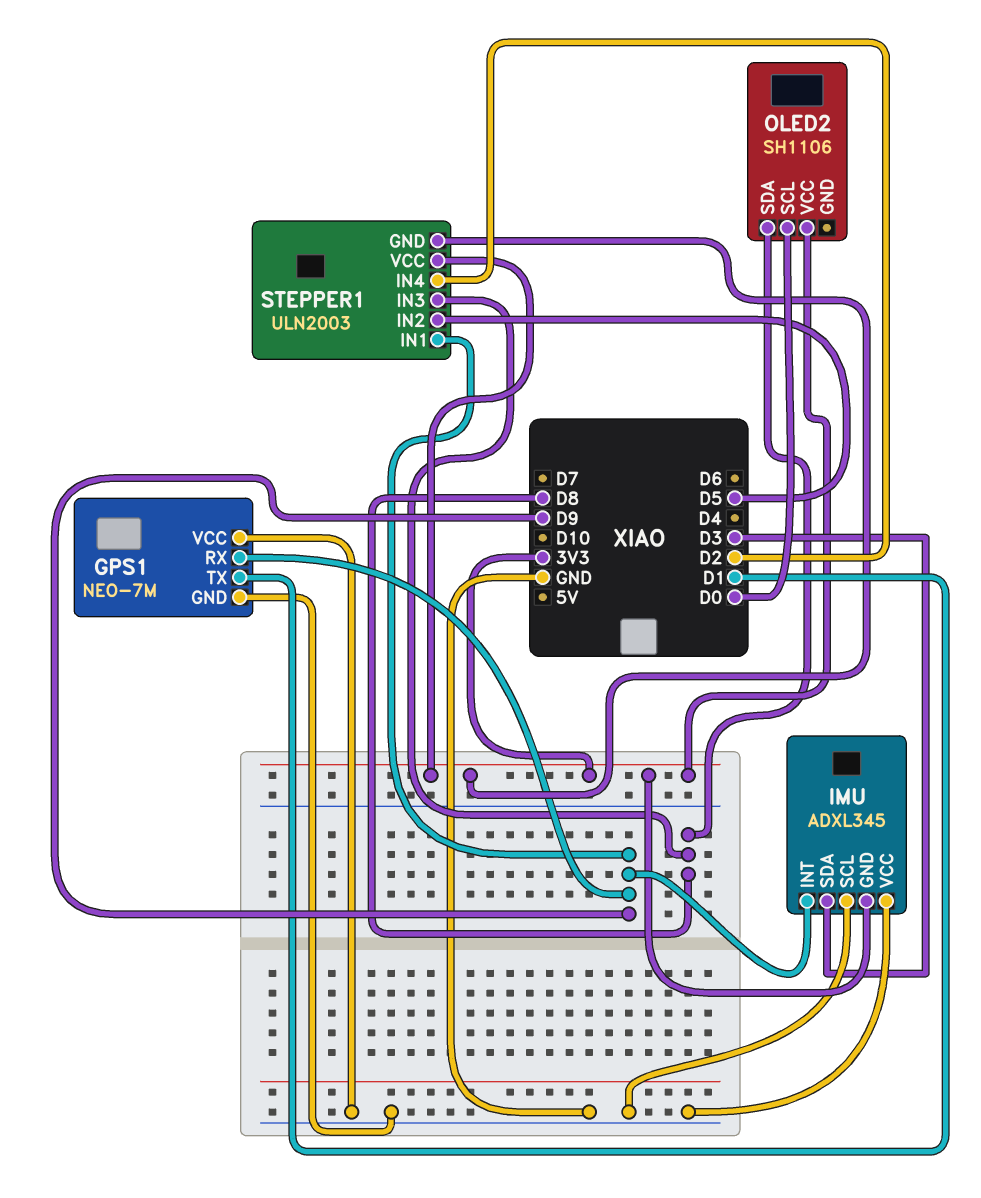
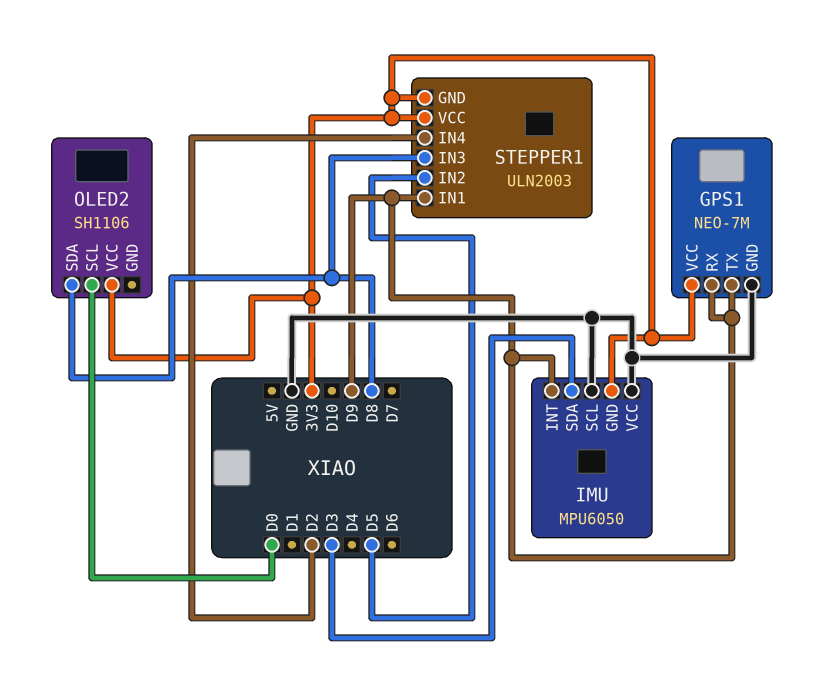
GPS1 pin TX: D1 -> D9
GPS1 pin VCC: GND -> 3V3
IMU: ADXL345 -> MPU6050

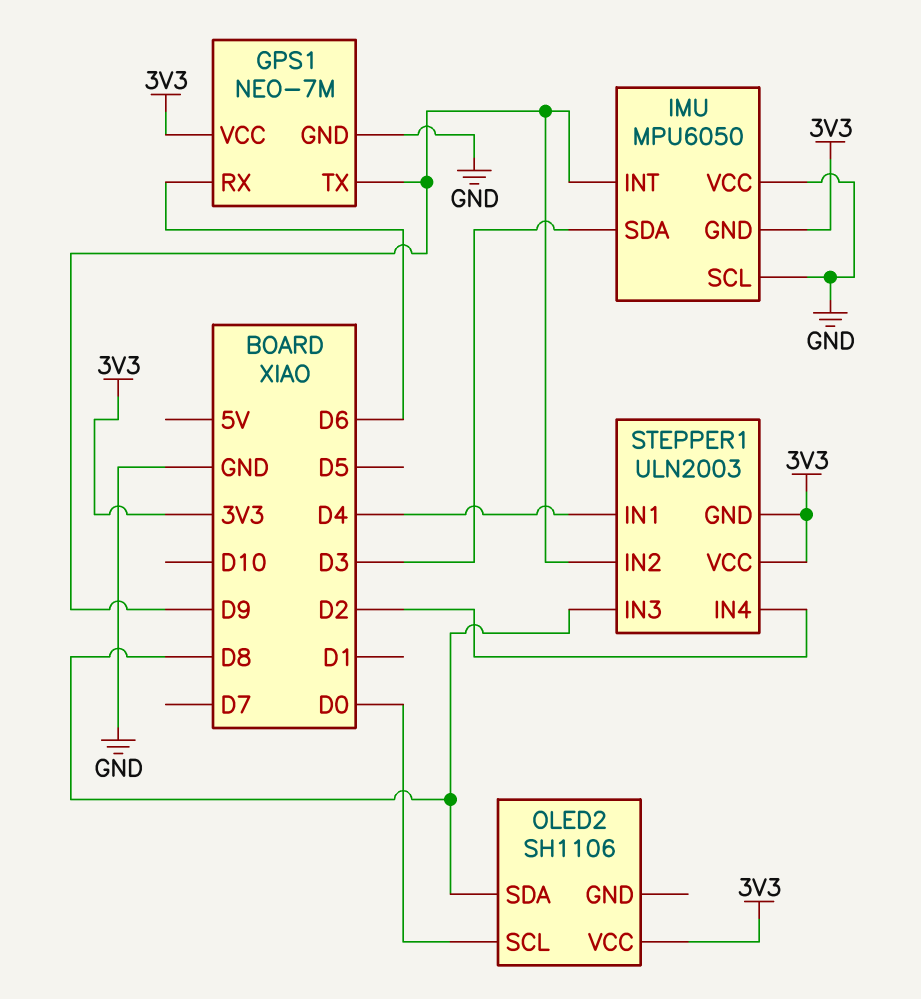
GPS1 pin RX: D9 -> D6
STEPPER1 pin IN1: D9 -> D4
STEPPER1 pin IN2: D5 -> D9

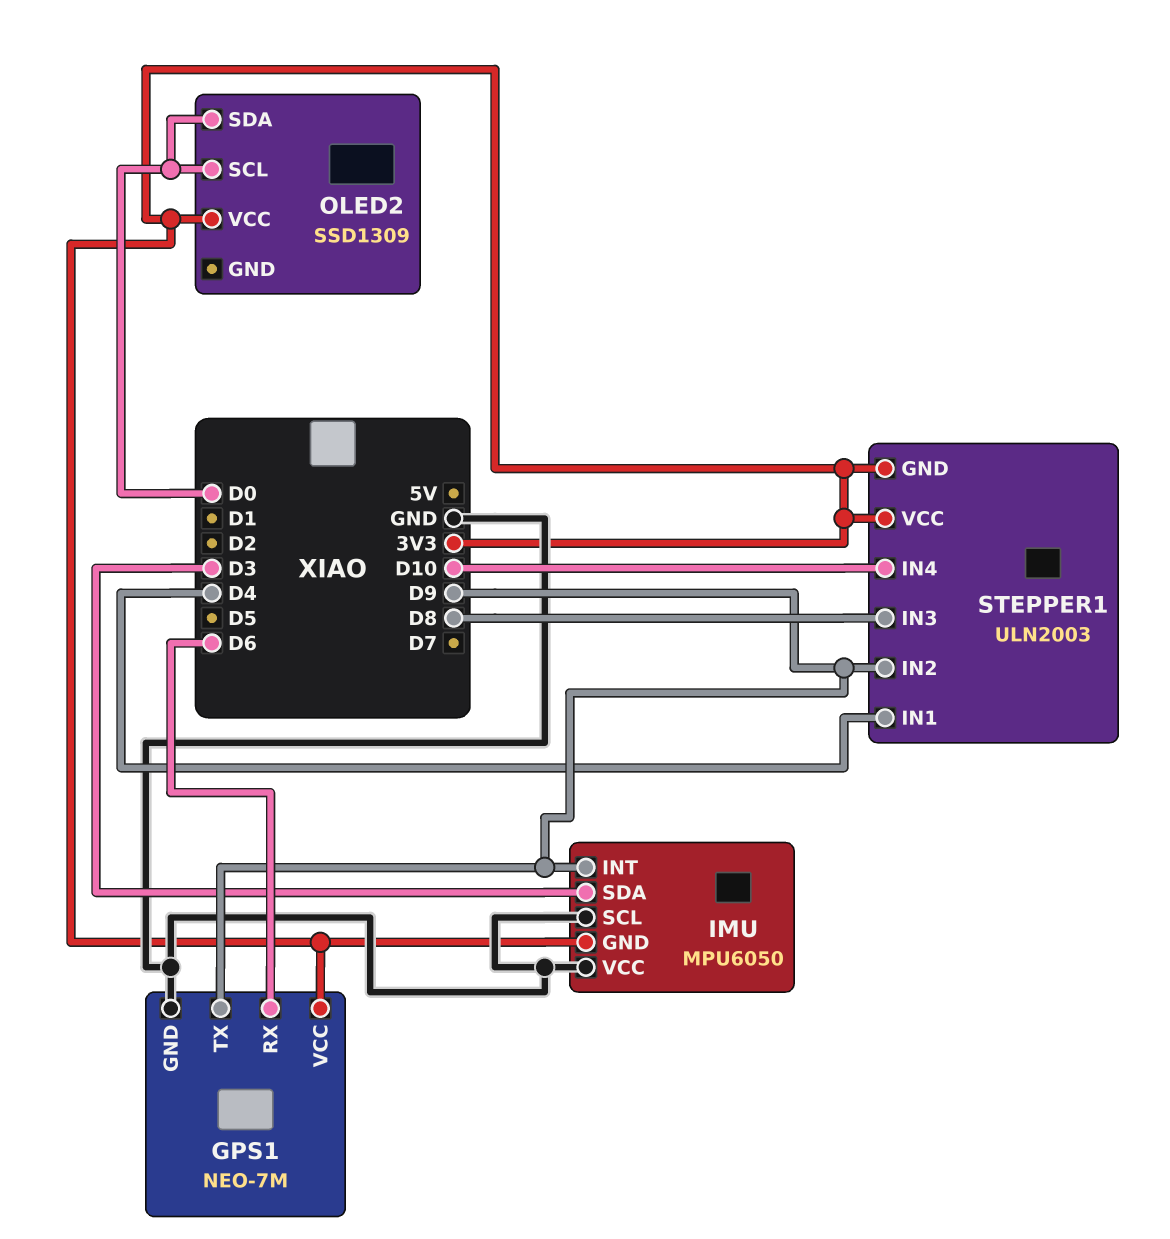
OLED2: SH1106 -> SSD1309
OLED2 pin SDA: D8 -> D0
STEPPER1 pin IN4: D2 -> D10

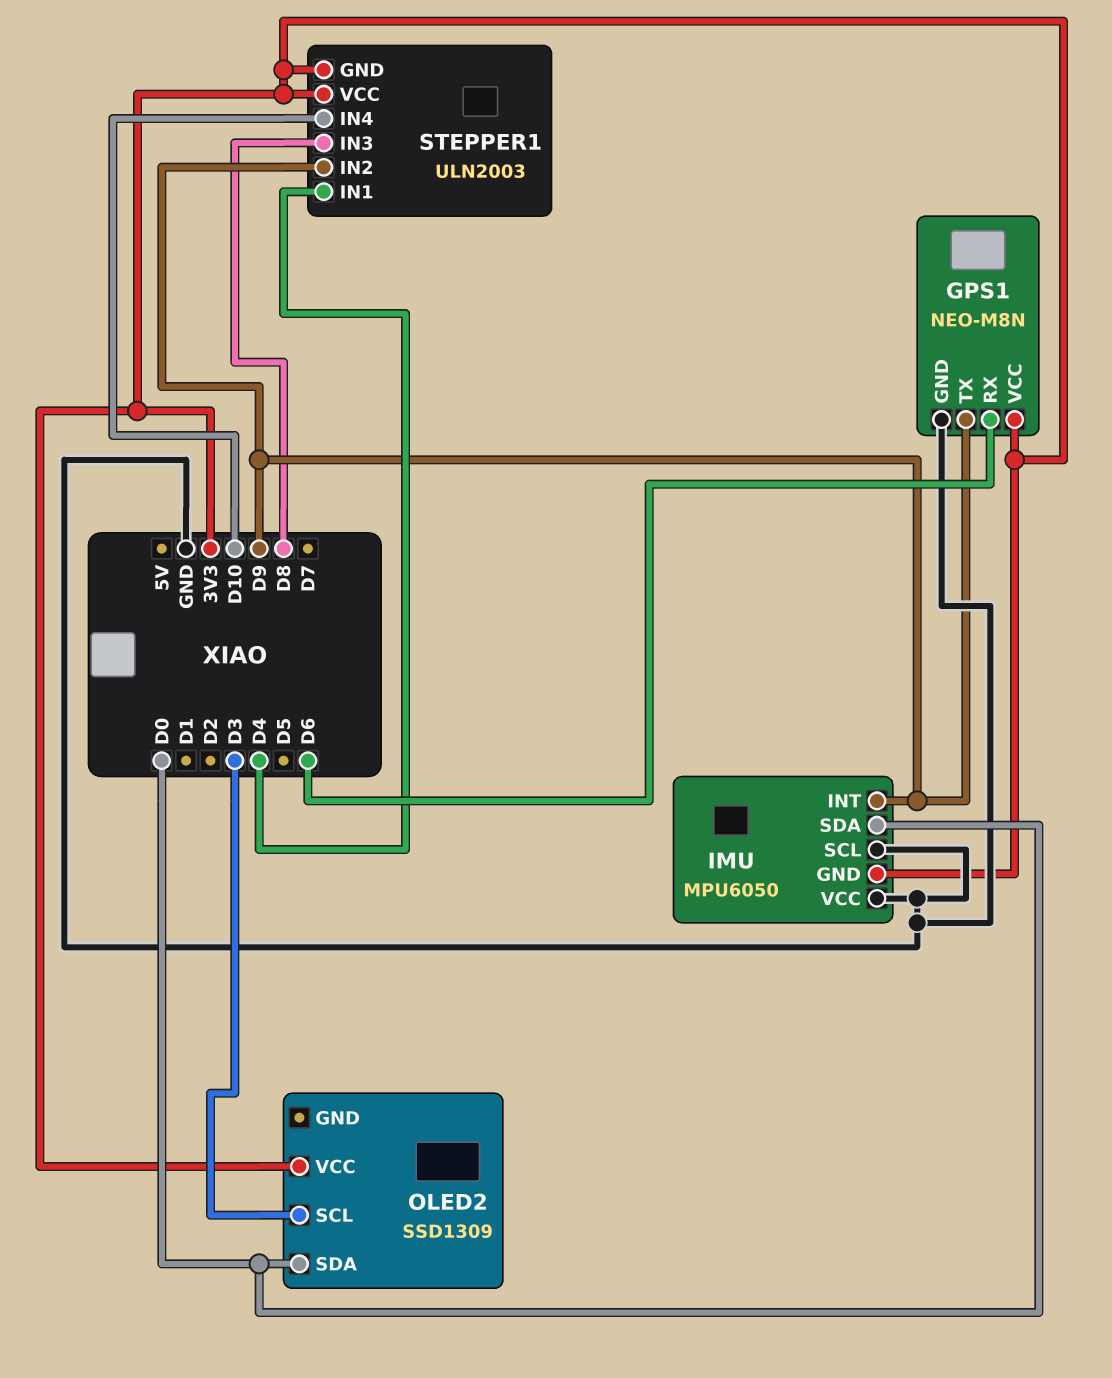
GPS1: NEO-7M -> NEO-M8N
IMU pin SDA: D3 -> D0
OLED2 pin SCL: D0 -> D3

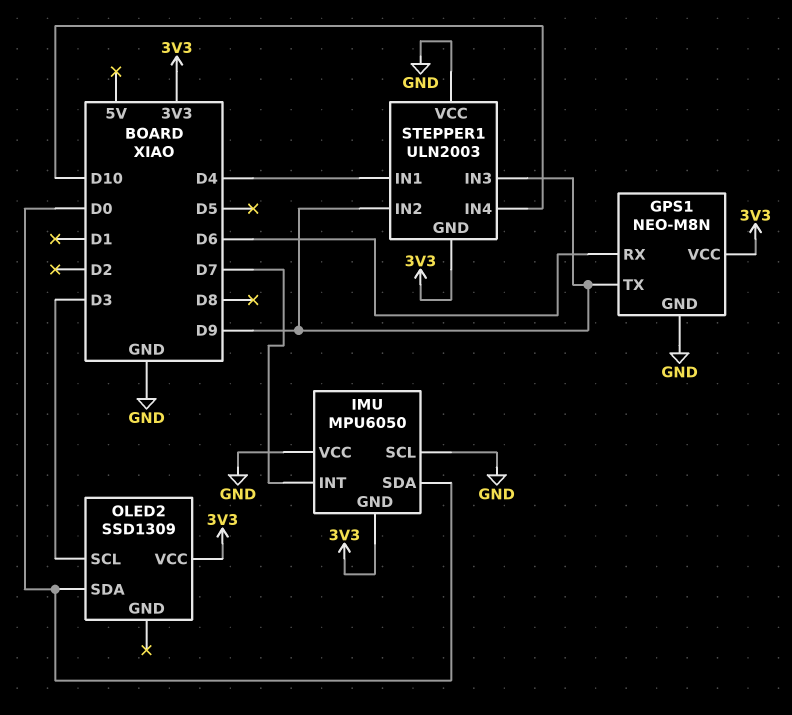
IMU pin INT: D9 -> D7
STEPPER1 pin IN3: D8 -> D9
STEPPER1 pin VCC: 3V3 -> GND

